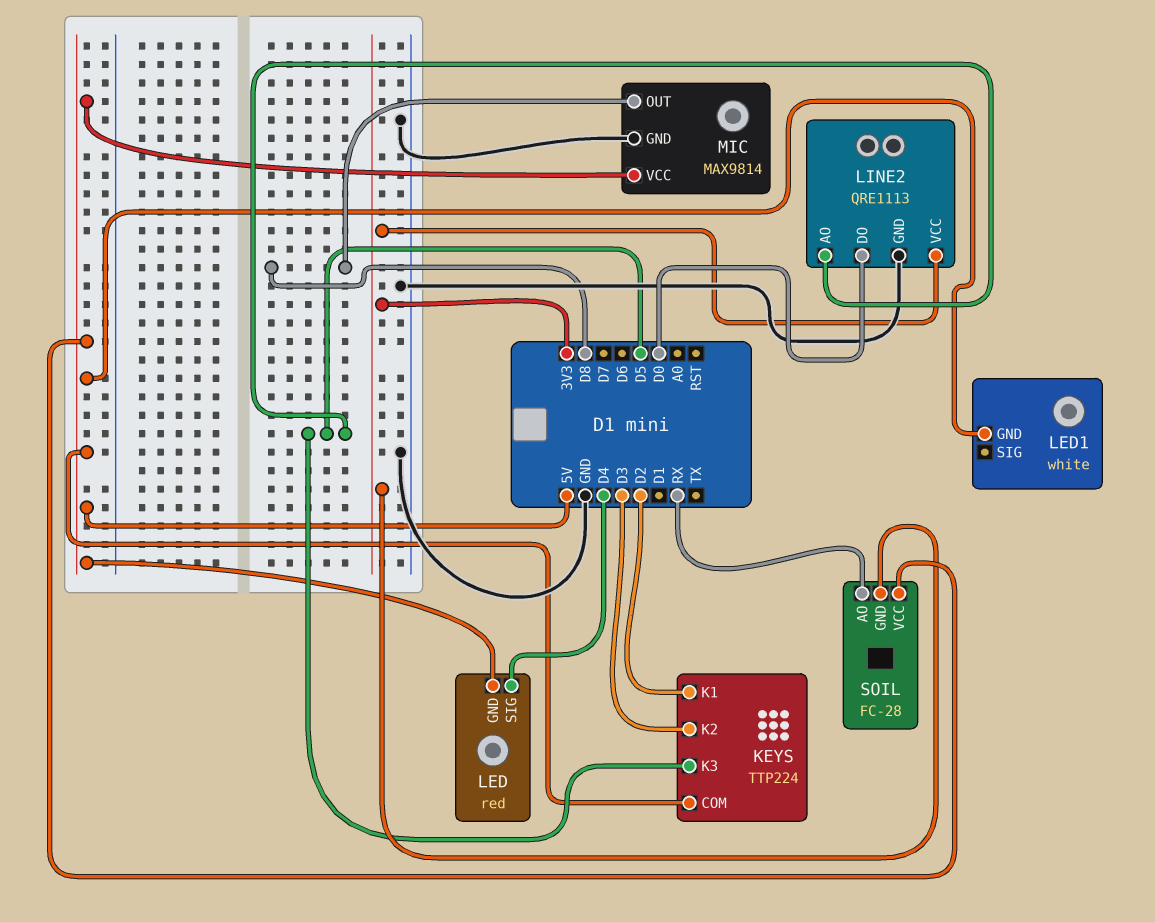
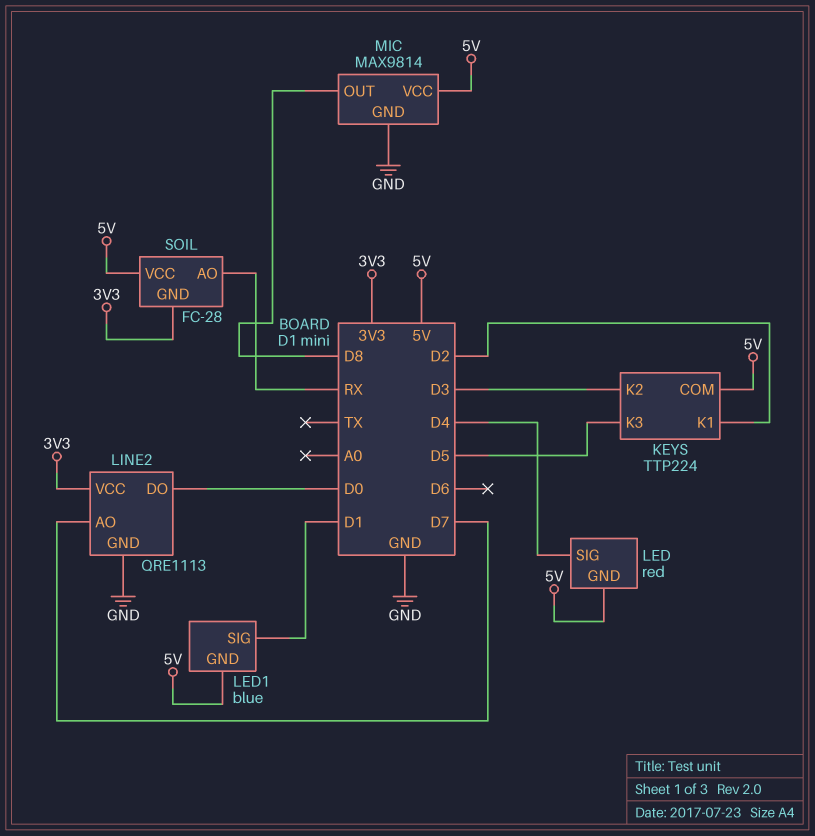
LED1: white -> blue
LED1 pin SIG: none -> D1
LINE2 pin AO: D5 -> D7

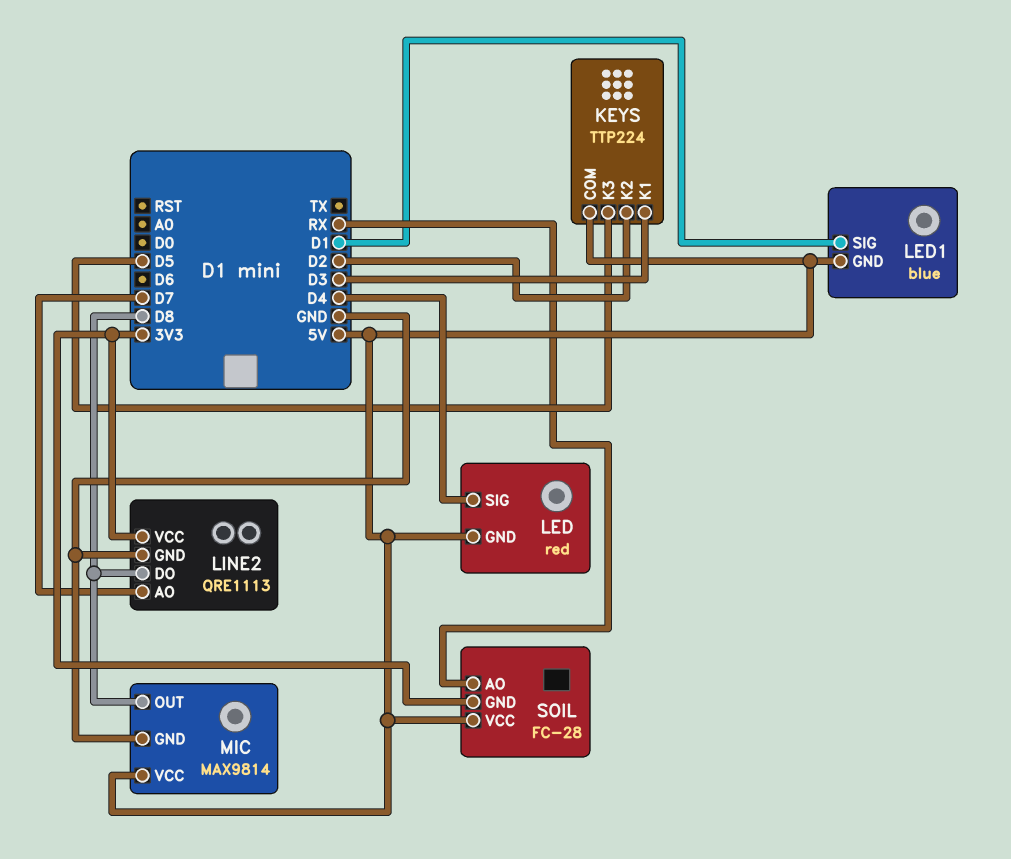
KEYS pin K1: D2 -> D3
KEYS pin K2: D3 -> D2
LINE2 pin DO: D0 -> D8

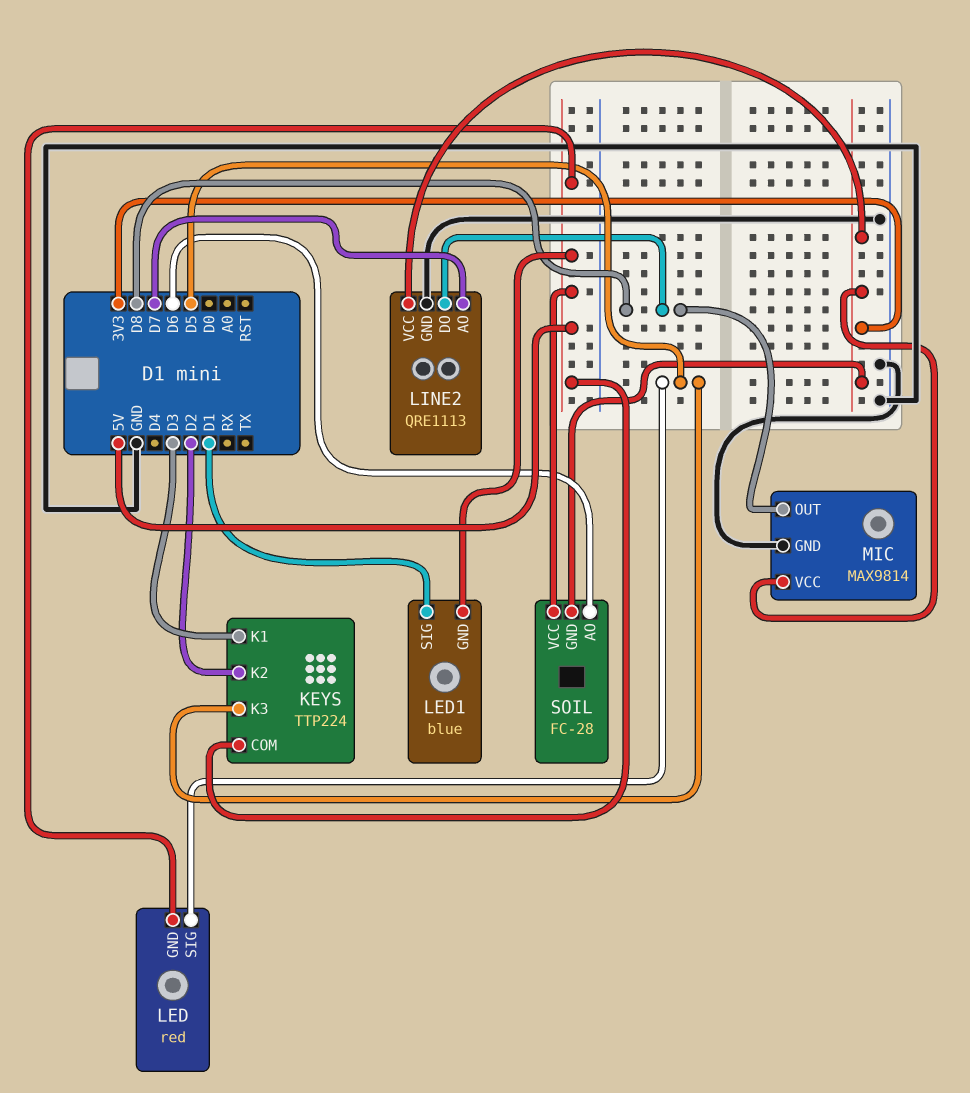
LED pin SIG: D4 -> D5
MIC pin VCC: 5V -> 3V3
SOIL pin AO: RX -> D6

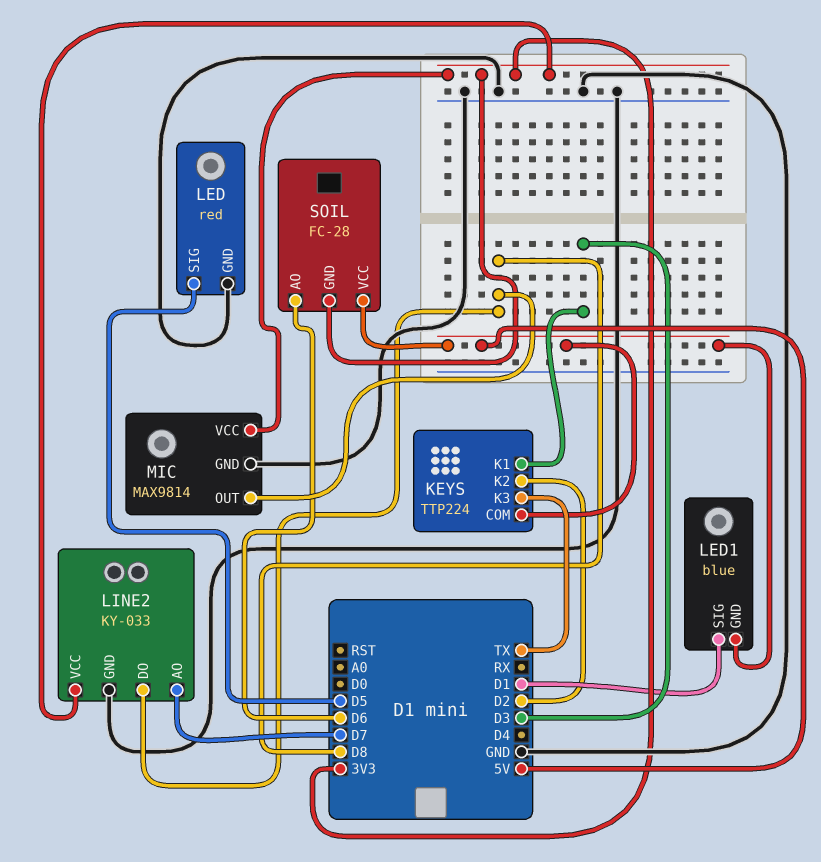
KEYS pin K3: D5 -> TX
LED pin GND: 5V -> GND
LINE2: QRE1113 -> KY-033

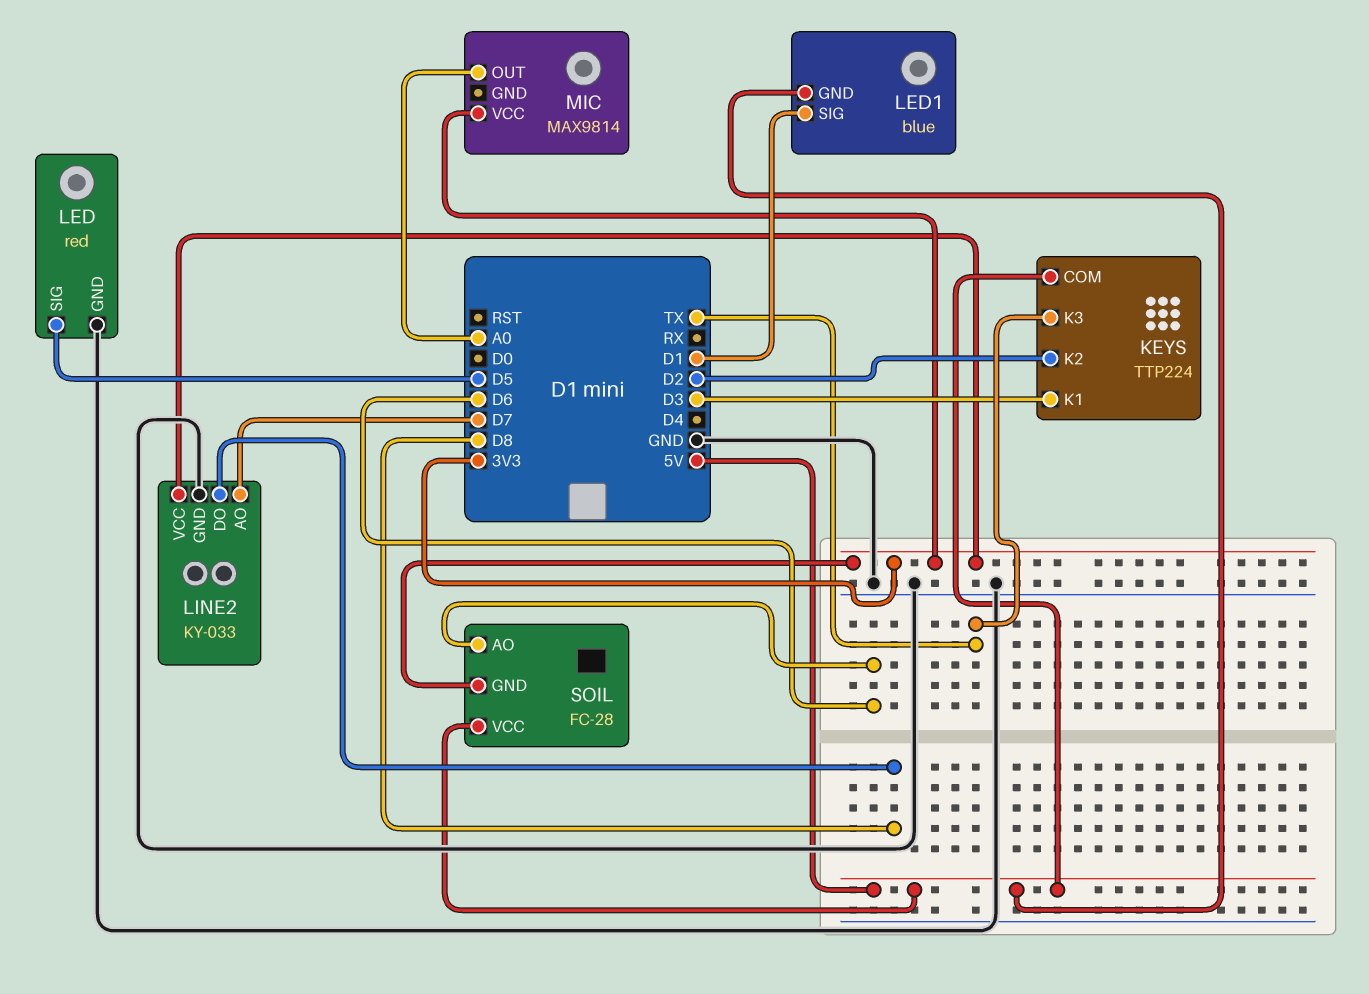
MIC pin GND: GND -> none
MIC pin OUT: D8 -> A0

